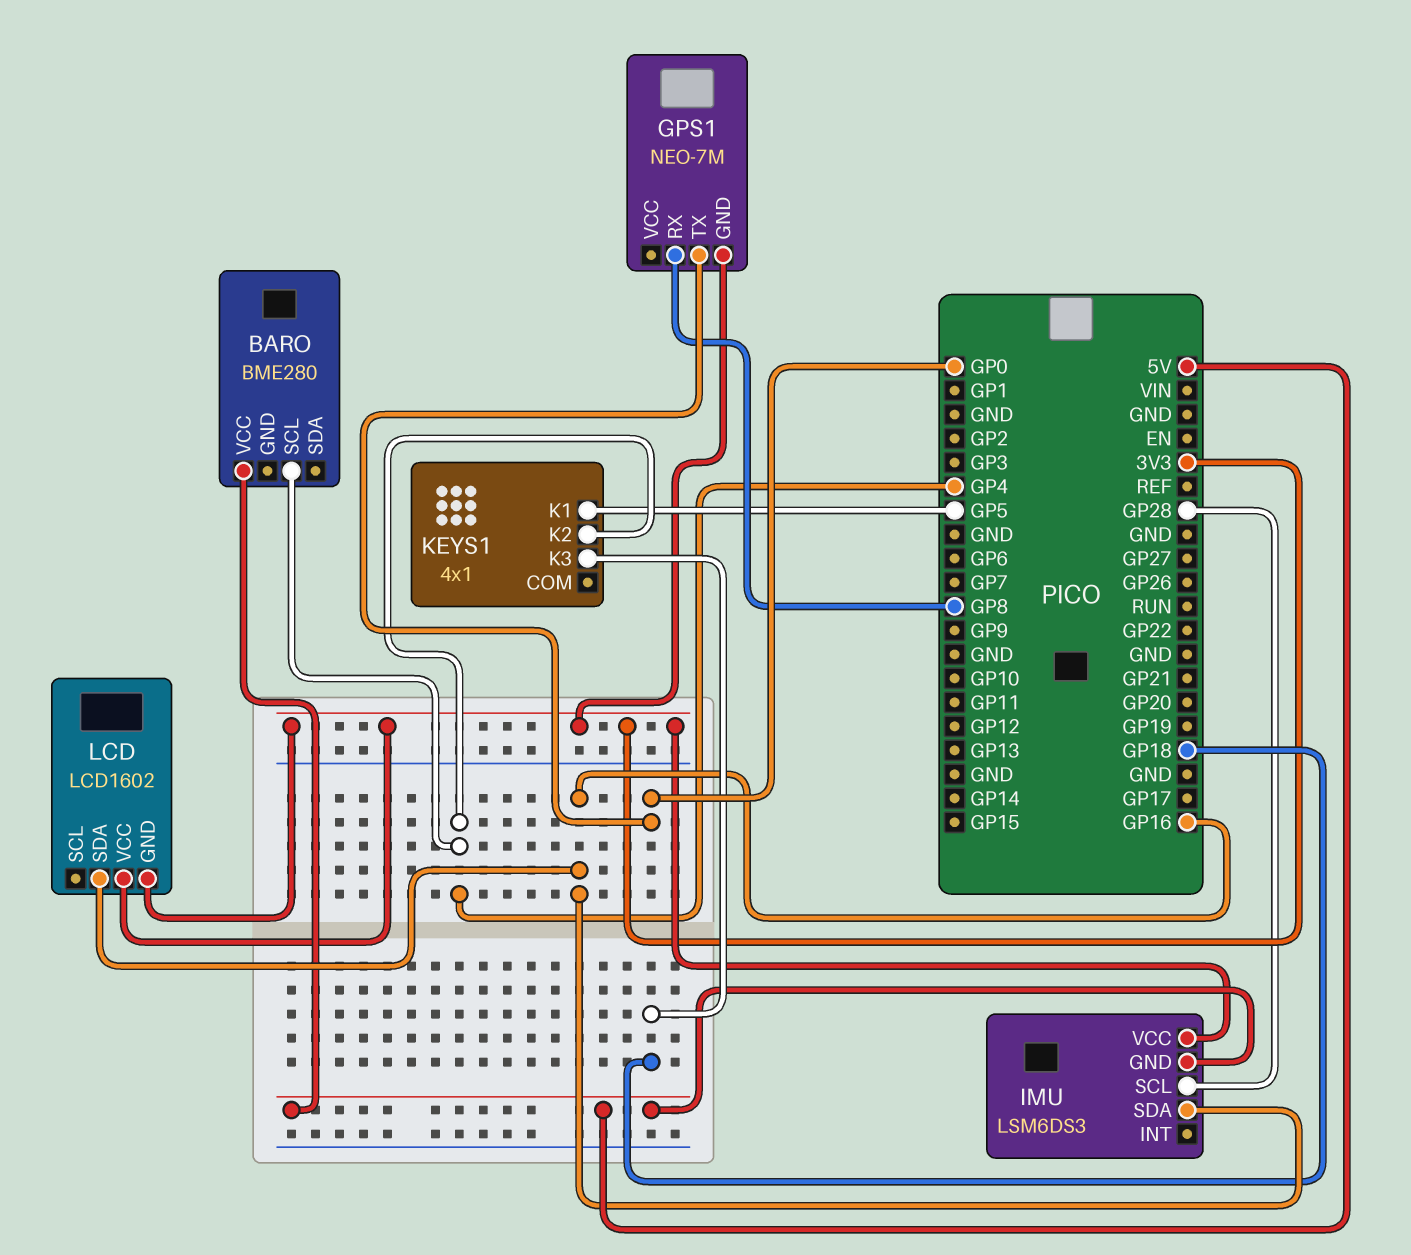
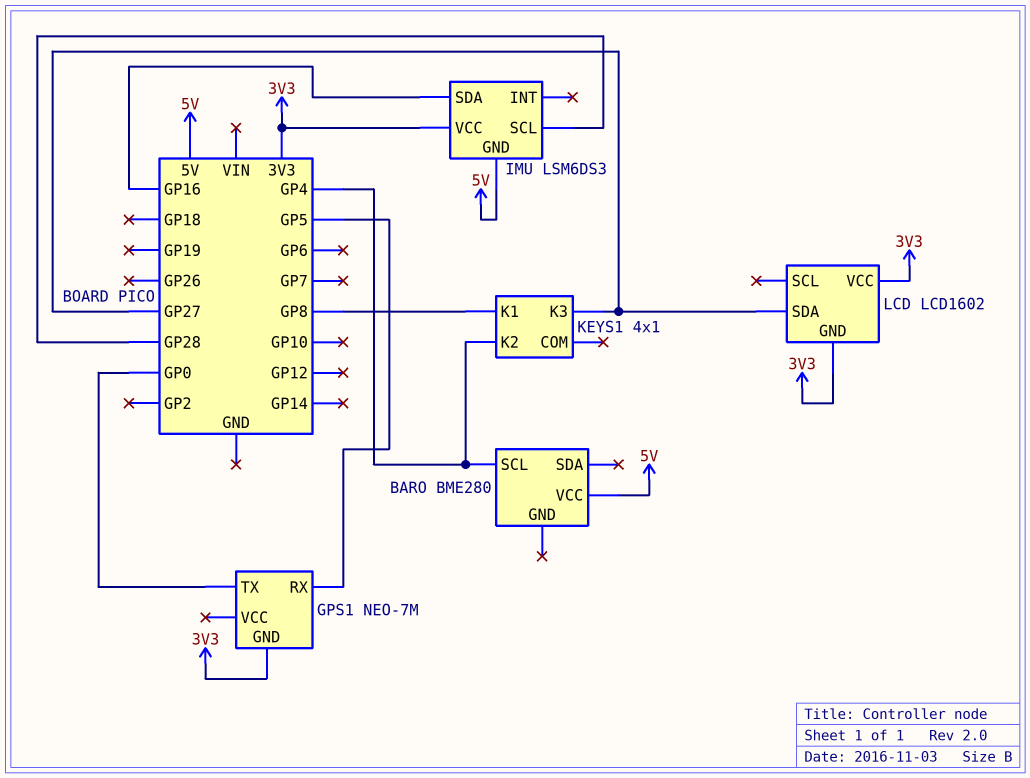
GPS1 pin RX: GP8 -> GP5
KEYS1 pin K1: GP5 -> GP8
KEYS1 pin K3: GP18 -> GP27
LCD pin SDA: GP16 -> GP27

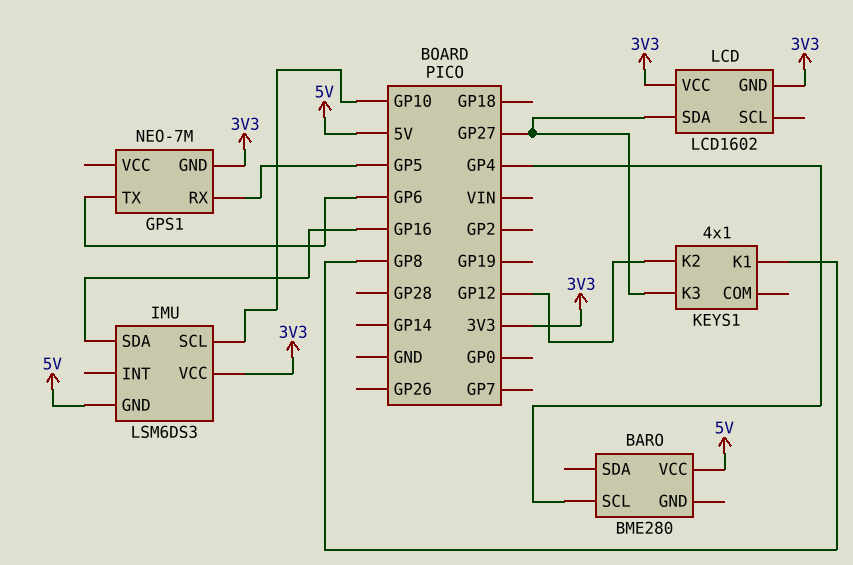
GPS1 pin TX: GP0 -> GP6
IMU pin SCL: GP28 -> GP10
KEYS1 pin K2: GP4 -> GP12

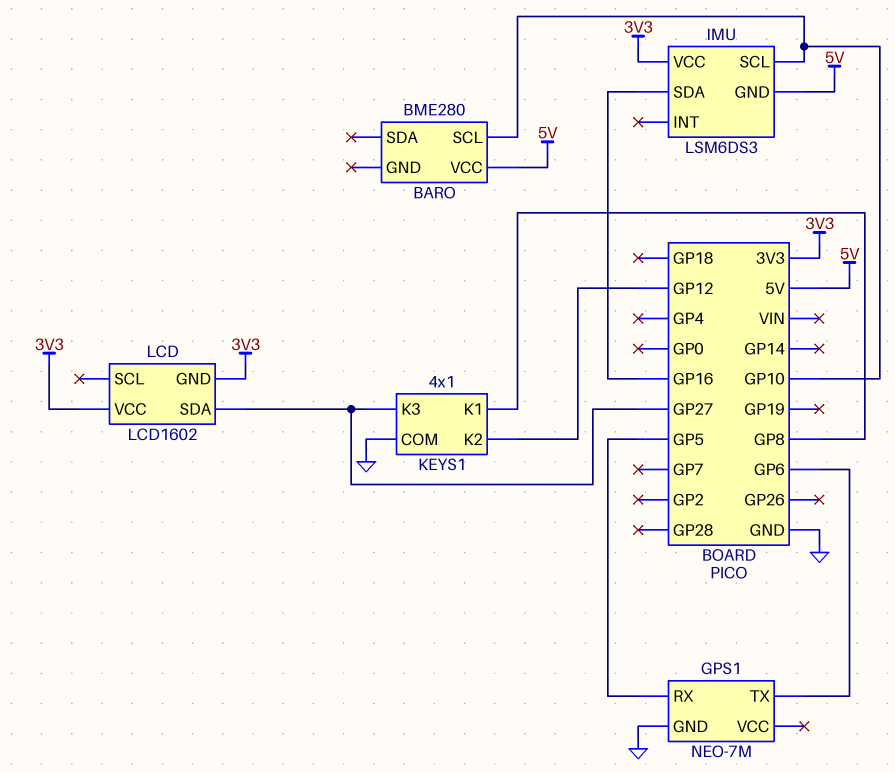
BARO pin SCL: GP4 -> GP10
GPS1 pin GND: 3V3 -> GND
KEYS1 pin COM: none -> GND

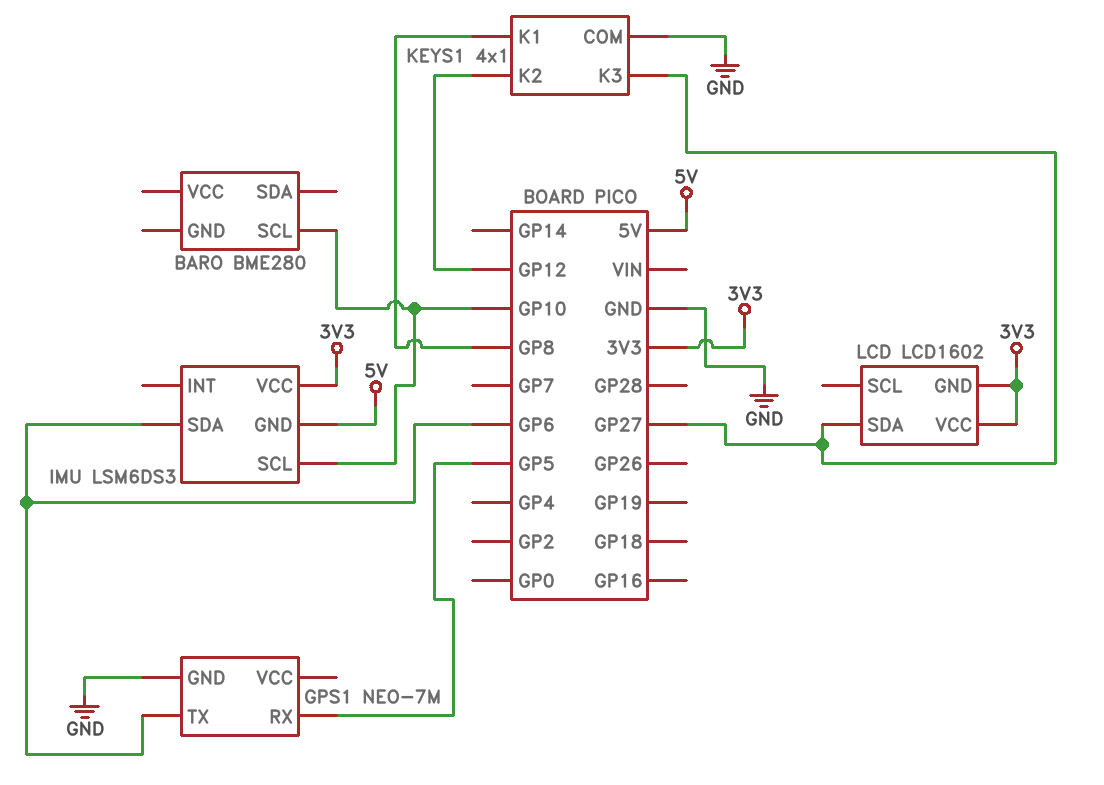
BARO pin VCC: 5V -> none
IMU pin SDA: GP16 -> GP6

